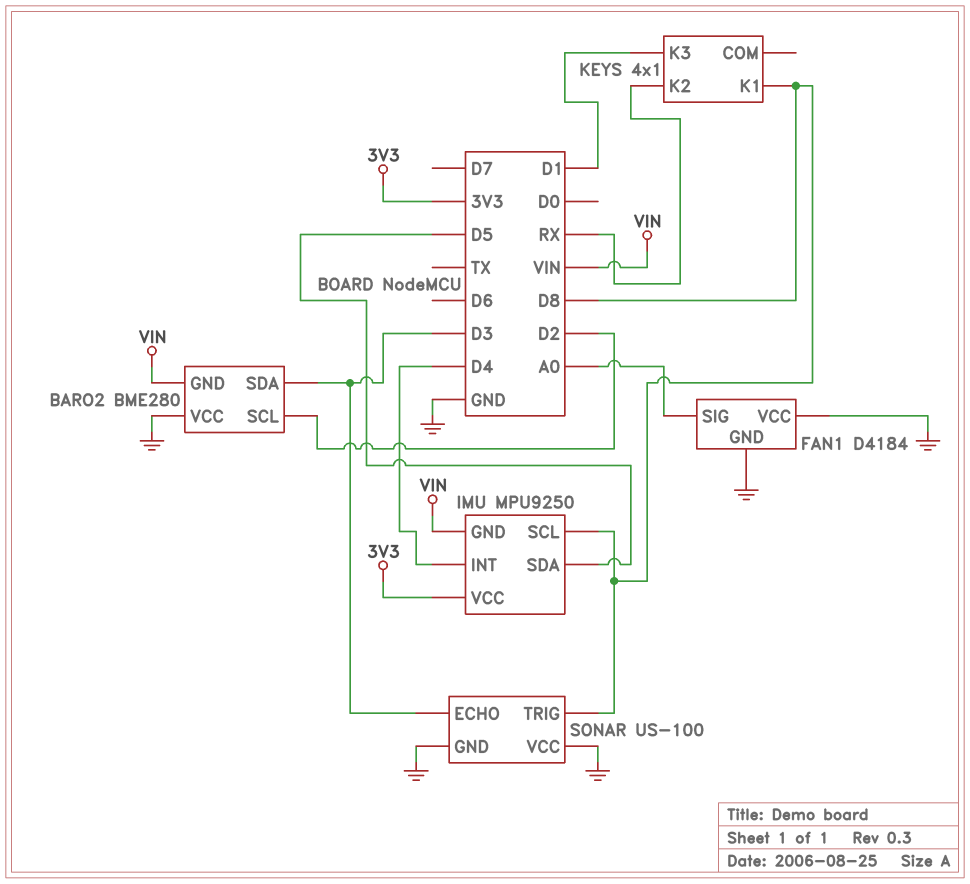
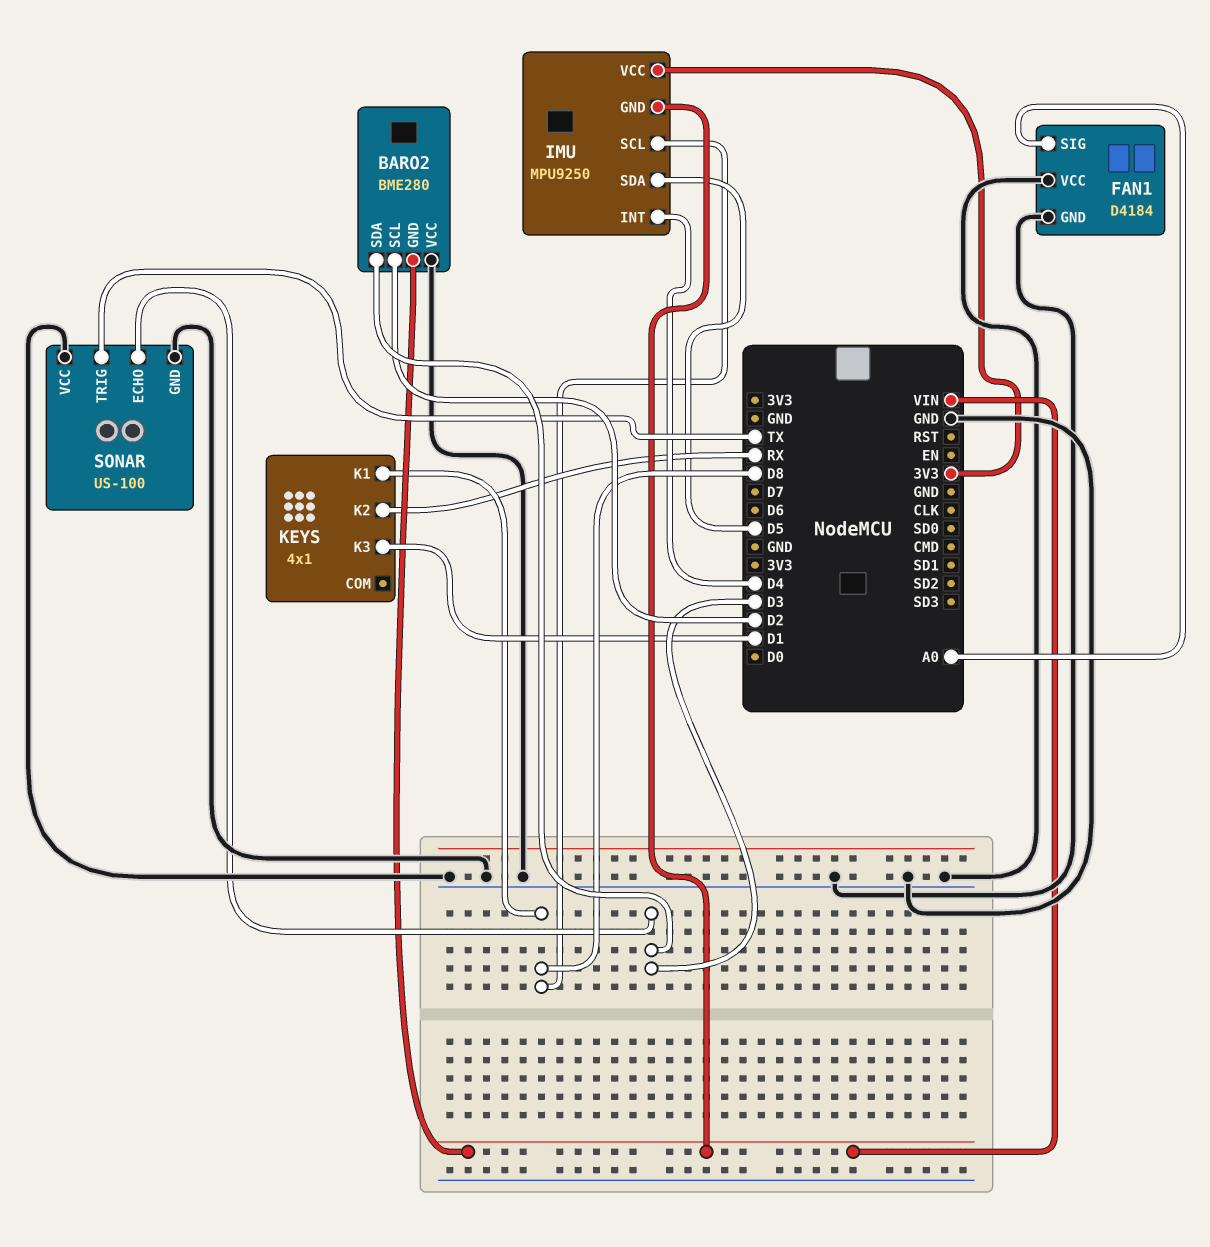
SONAR pin TRIG: D8 -> TX

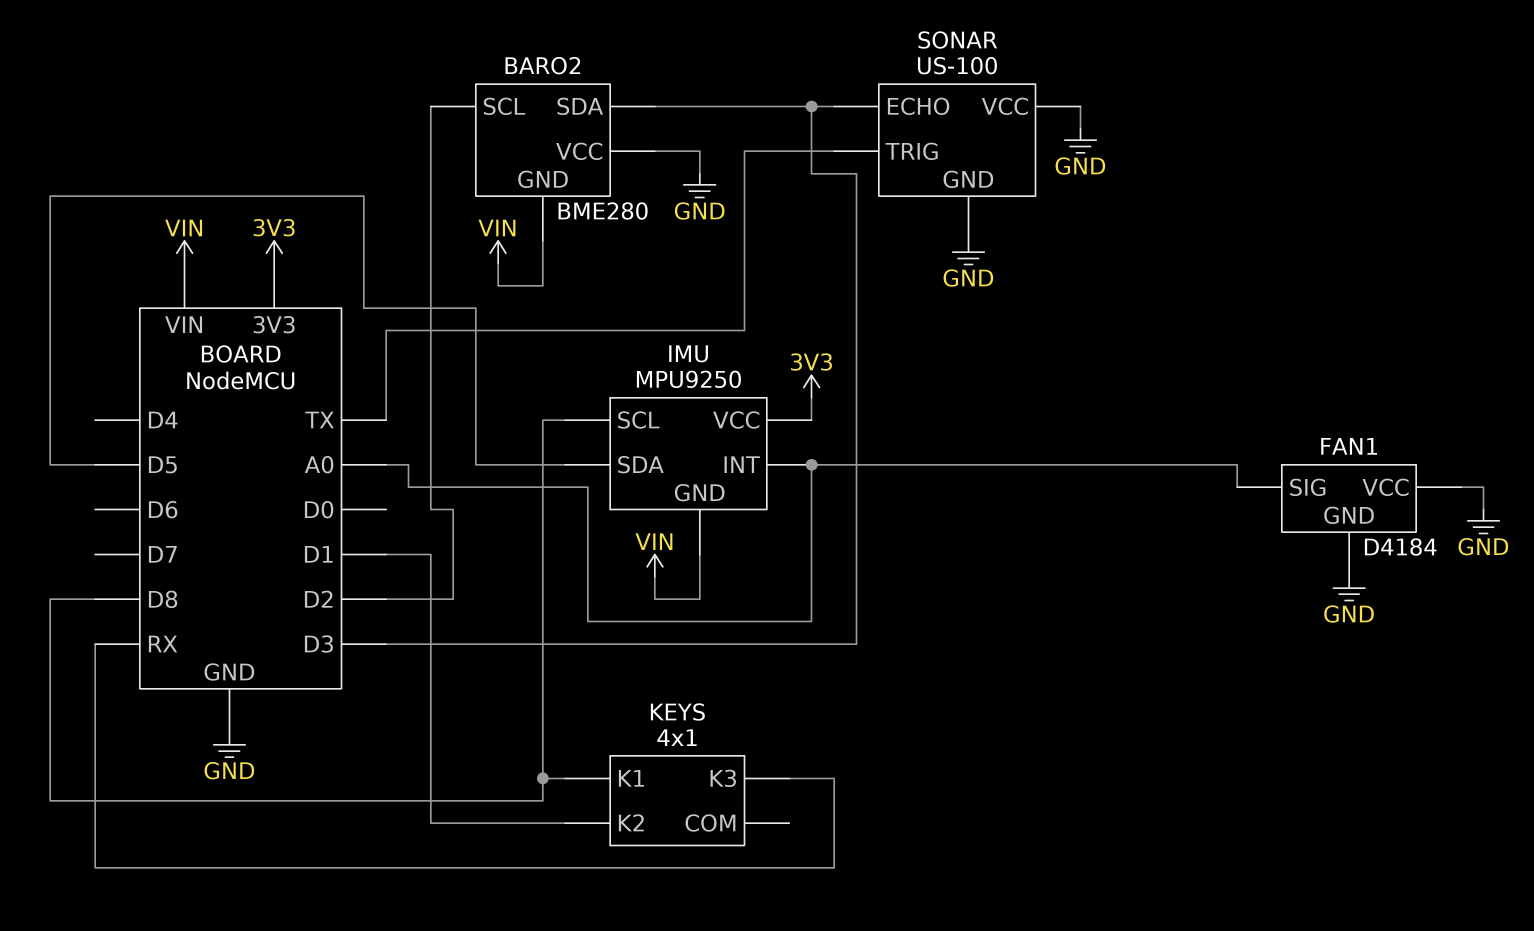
IMU pin INT: D4 -> A0
KEYS pin K2: RX -> D1
KEYS pin K3: D1 -> RX

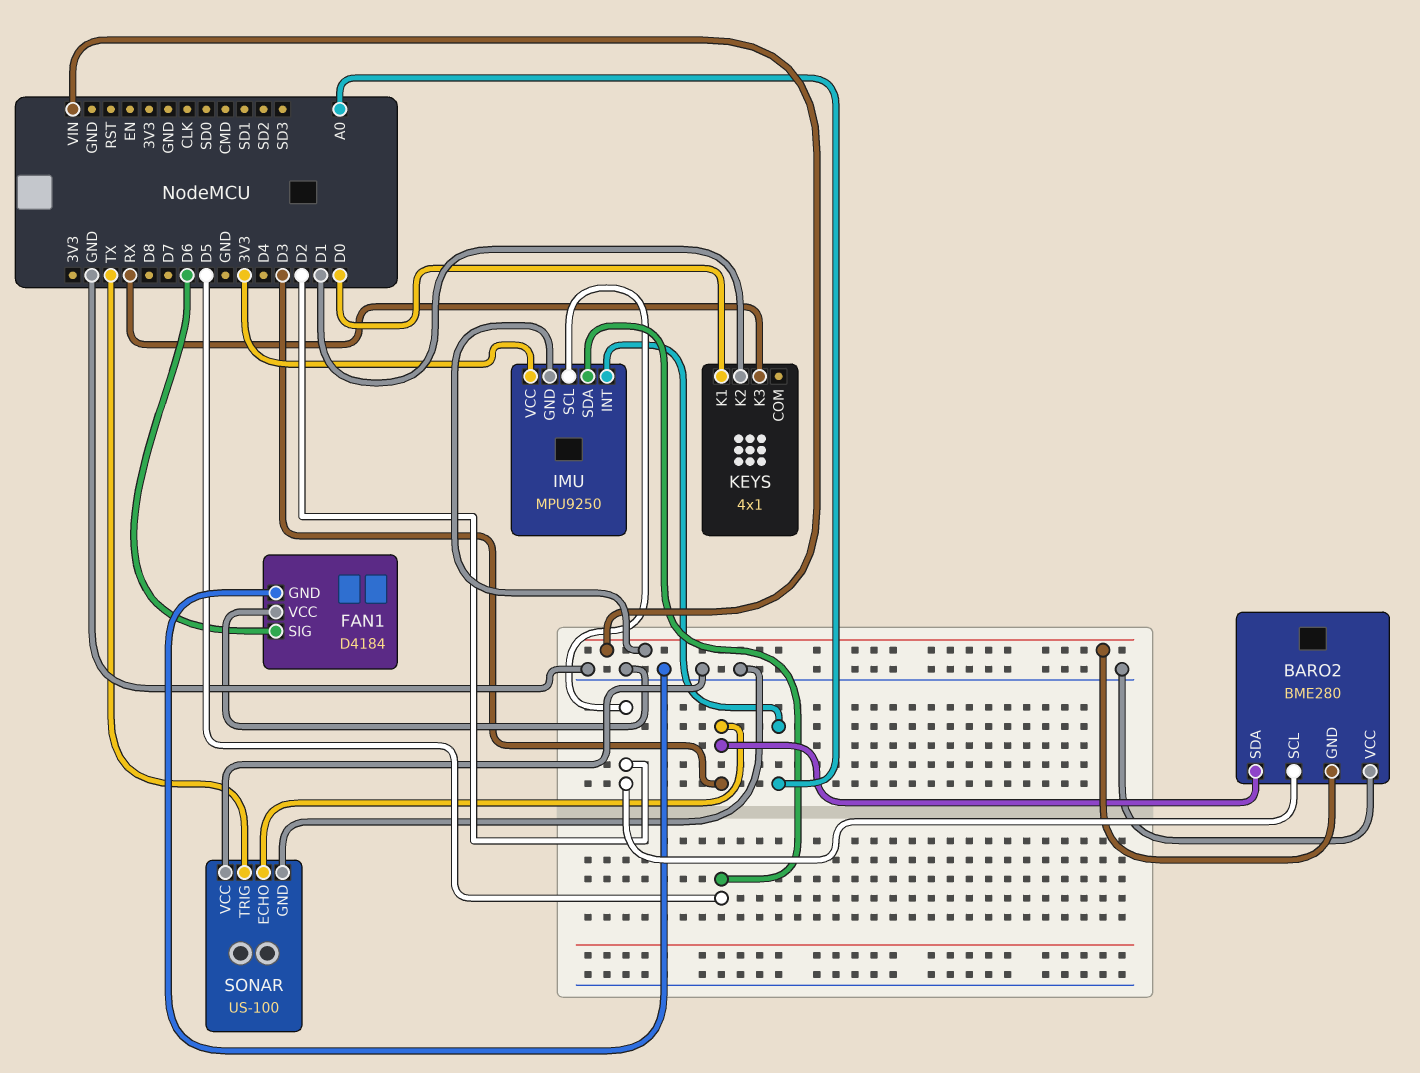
FAN1 pin SIG: A0 -> D6
IMU pin SCL: D8 -> D2
KEYS pin K1: D8 -> D0

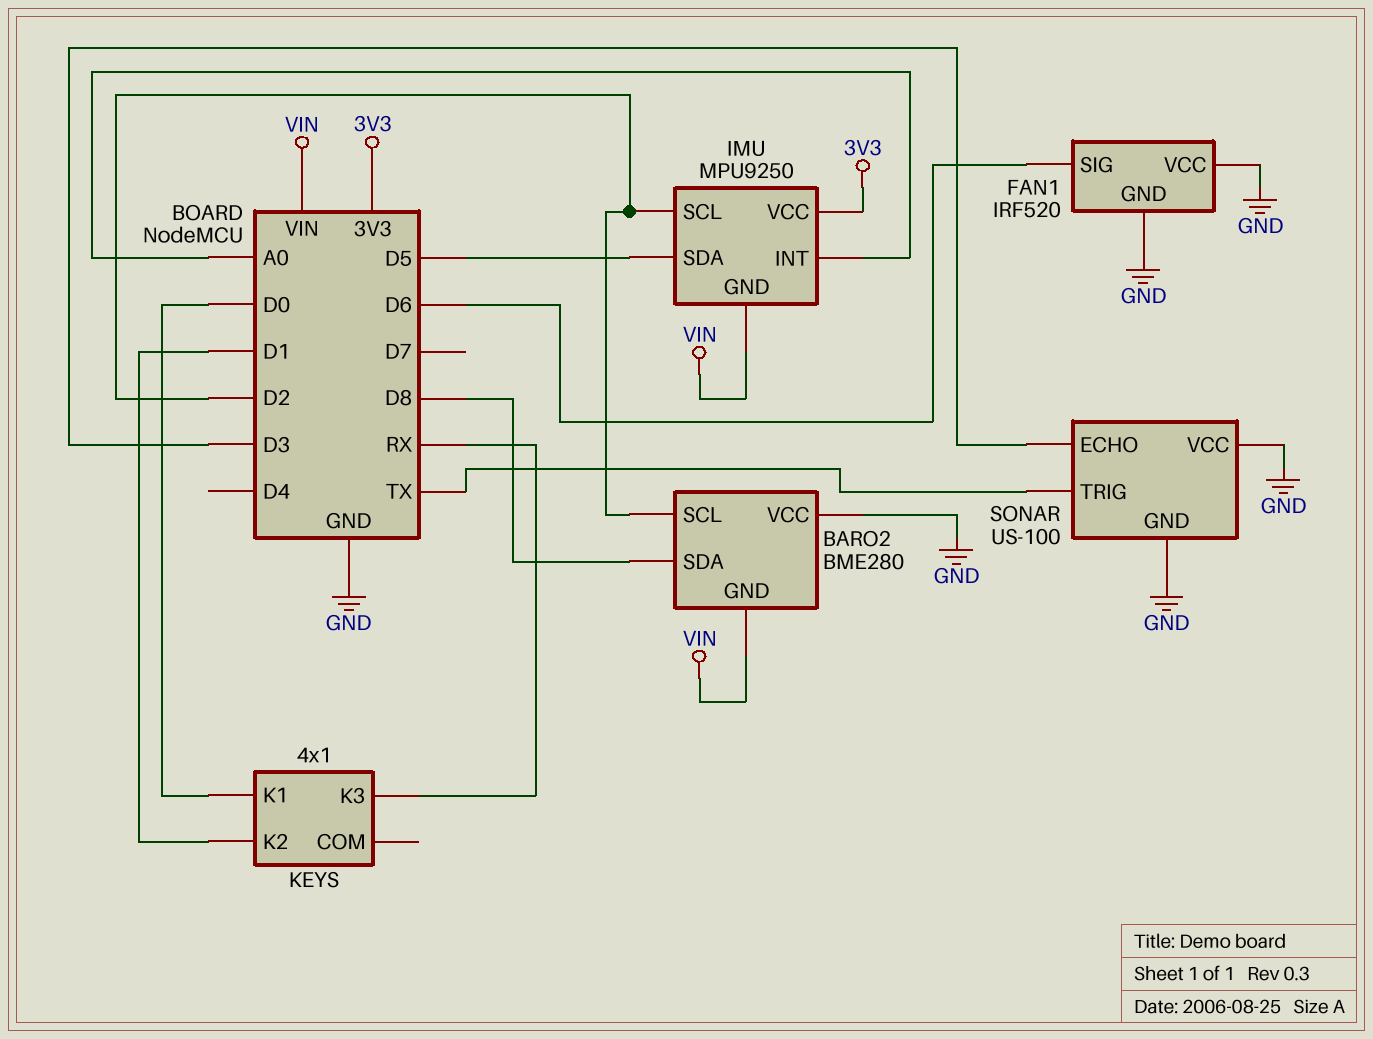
BARO2 pin SDA: D3 -> D8
FAN1: D4184 -> IRF520

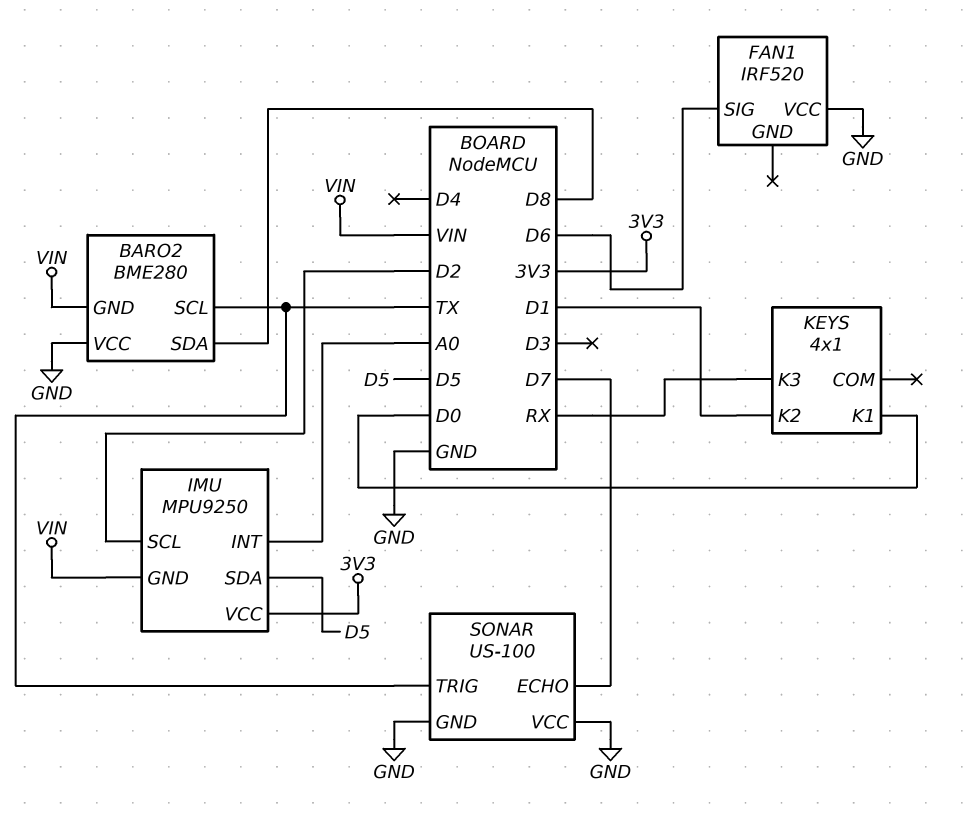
BARO2 pin SCL: D2 -> TX
FAN1 pin GND: GND -> none
SONAR pin ECHO: D3 -> D7

